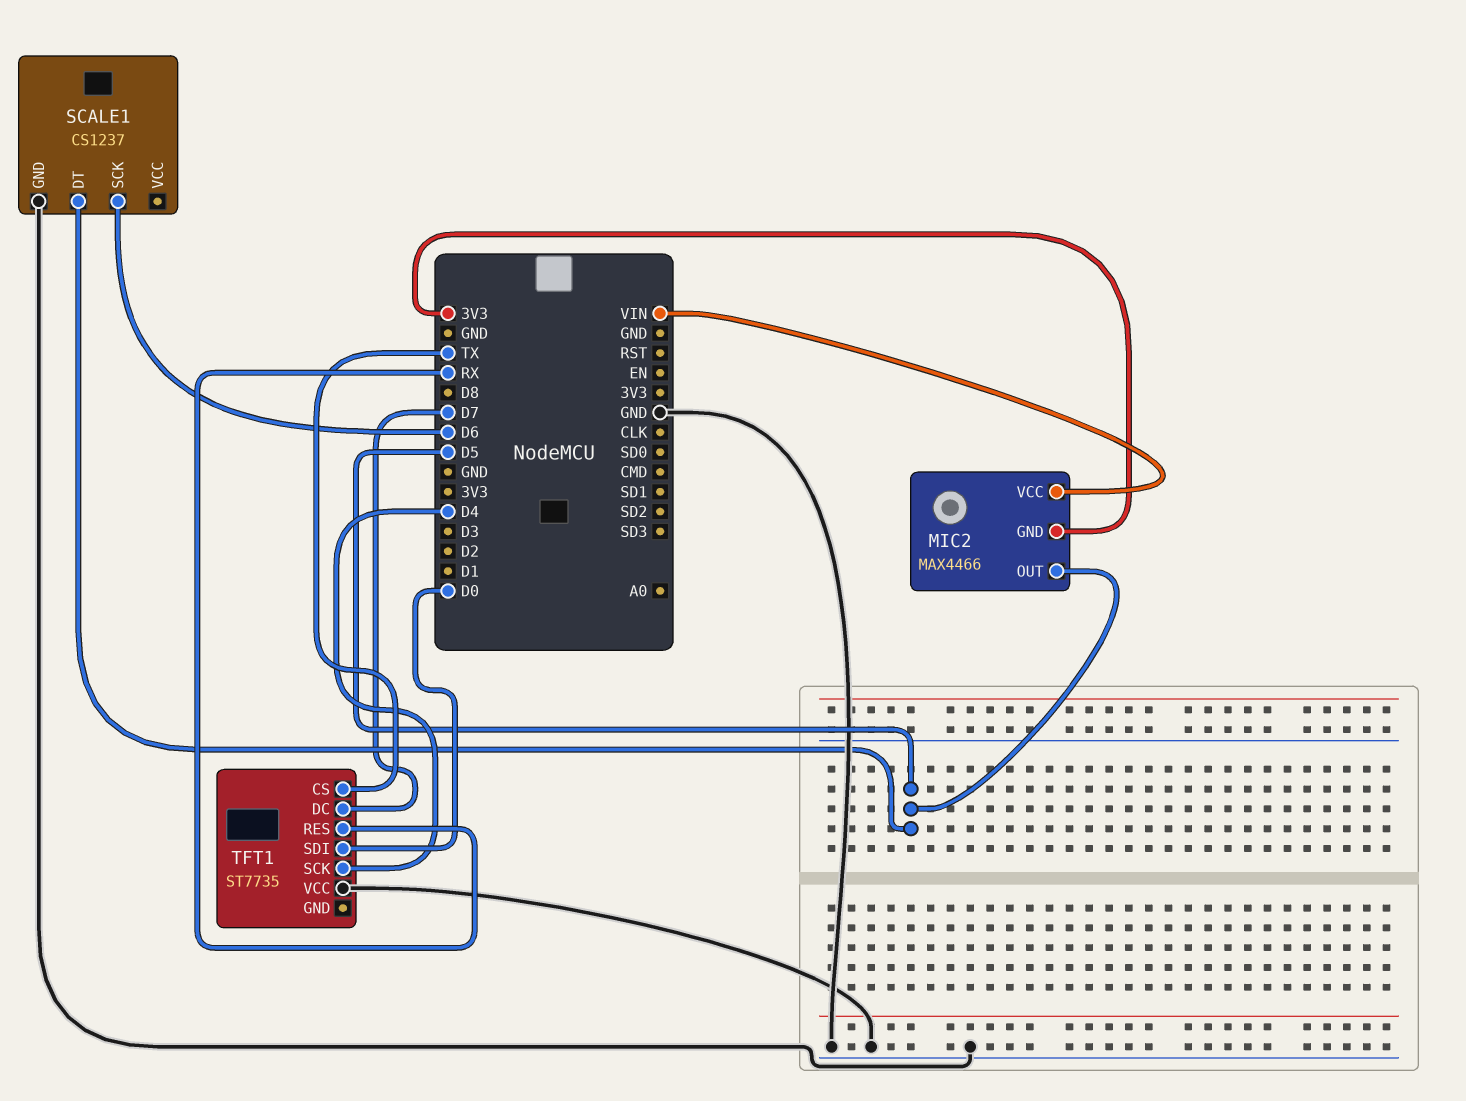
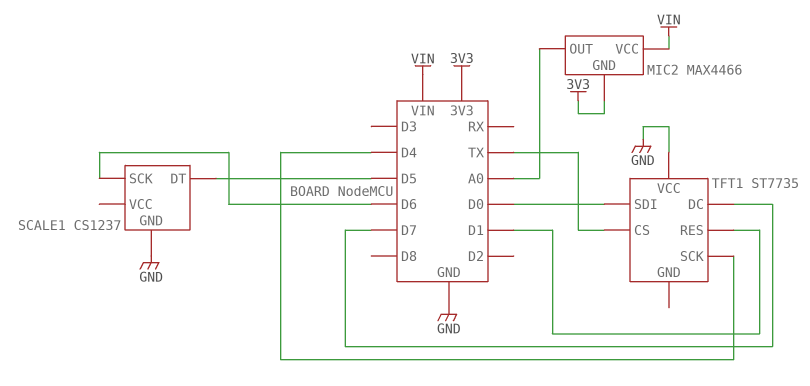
MIC2 pin OUT: D5 -> A0
TFT1 pin RES: RX -> D1

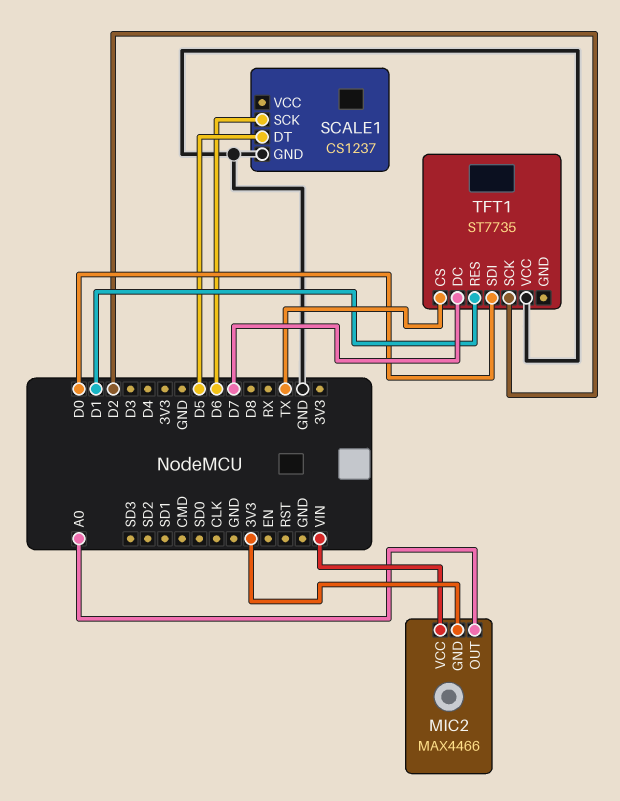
TFT1 pin SCK: D4 -> D2

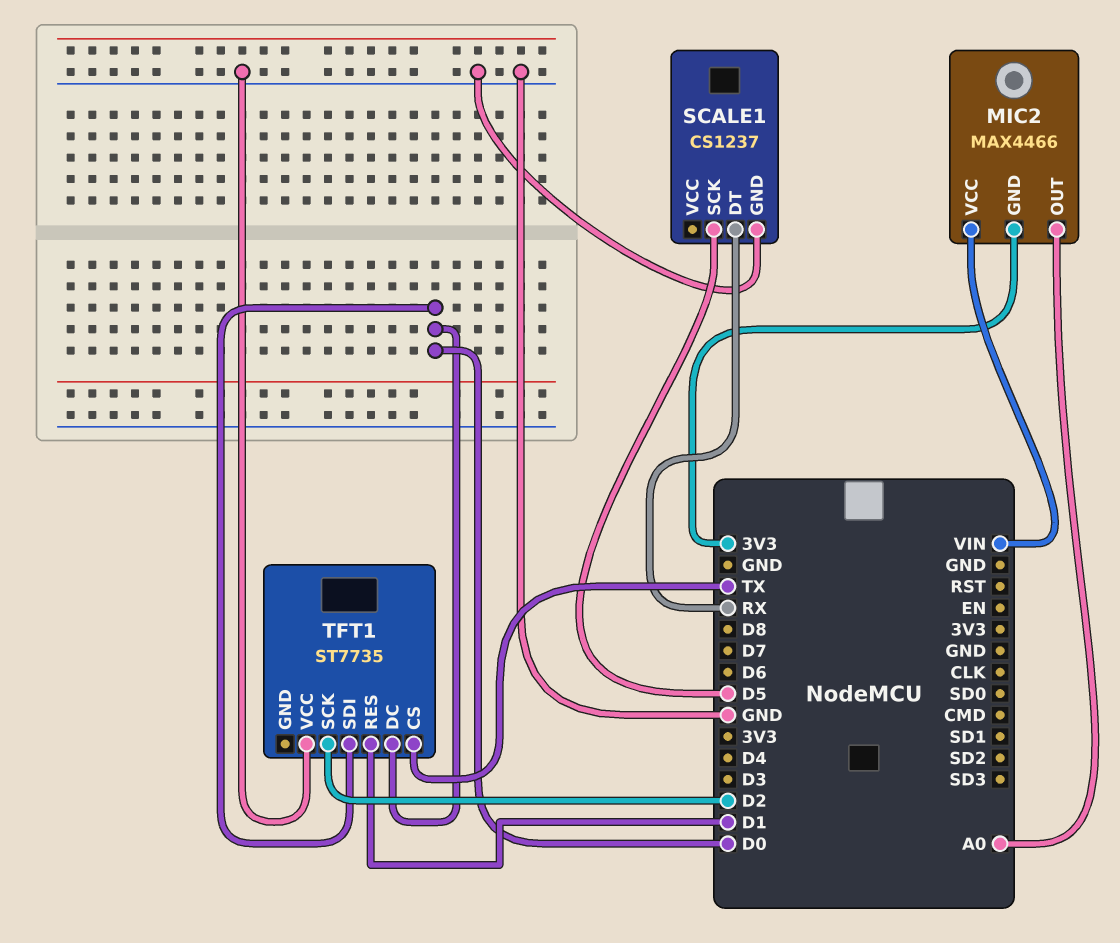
SCALE1 pin DT: D5 -> RX
SCALE1 pin SCK: D6 -> D5
TFT1 pin DC: D7 -> D0

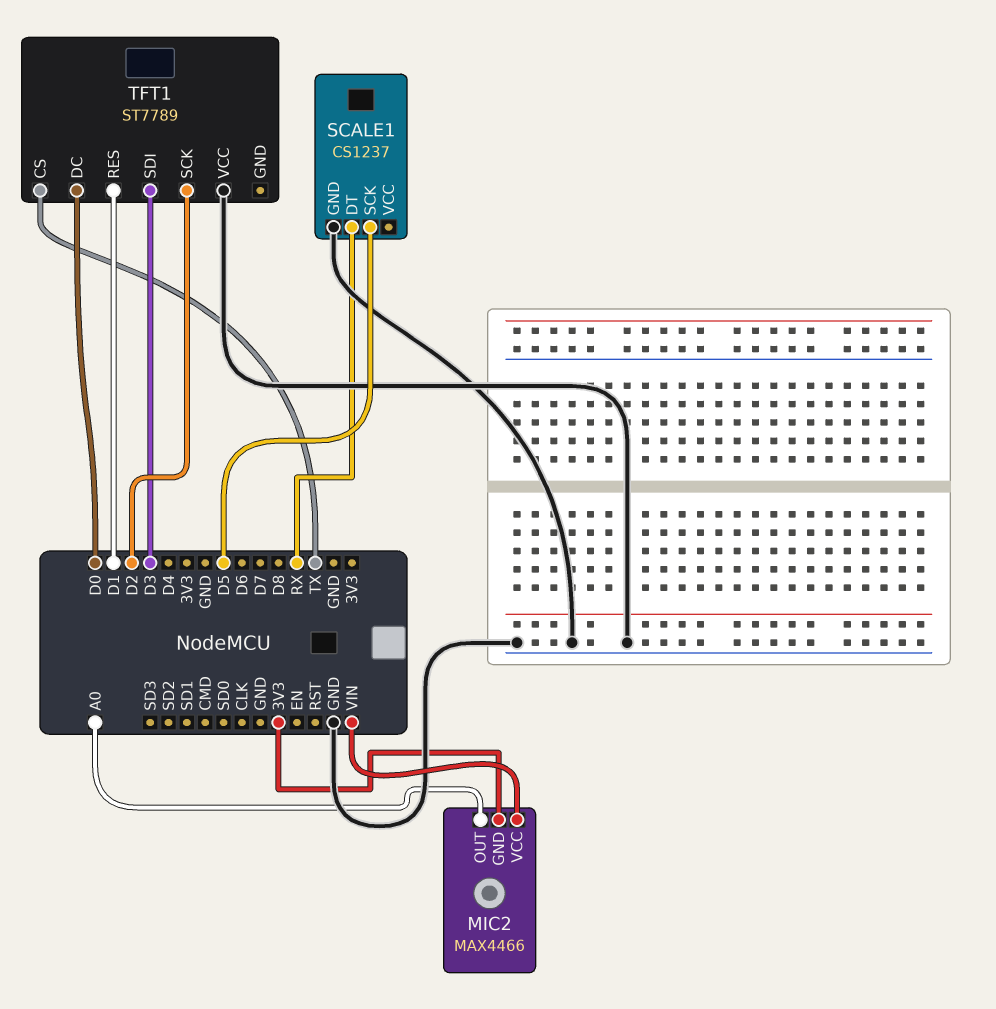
TFT1: ST7735 -> ST7789
TFT1 pin SDI: D0 -> D3

